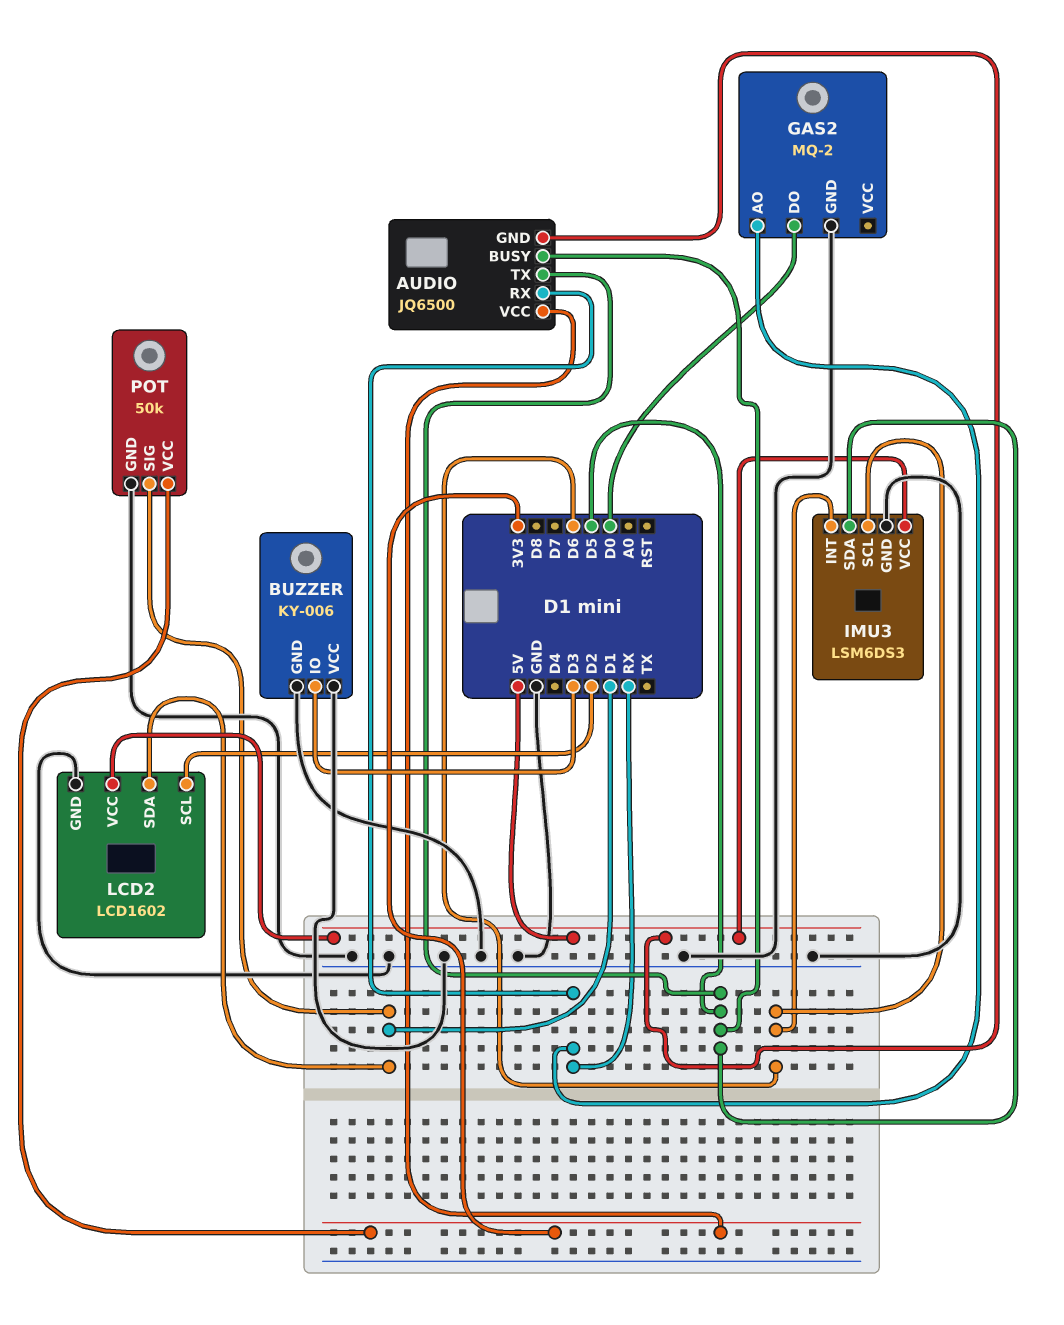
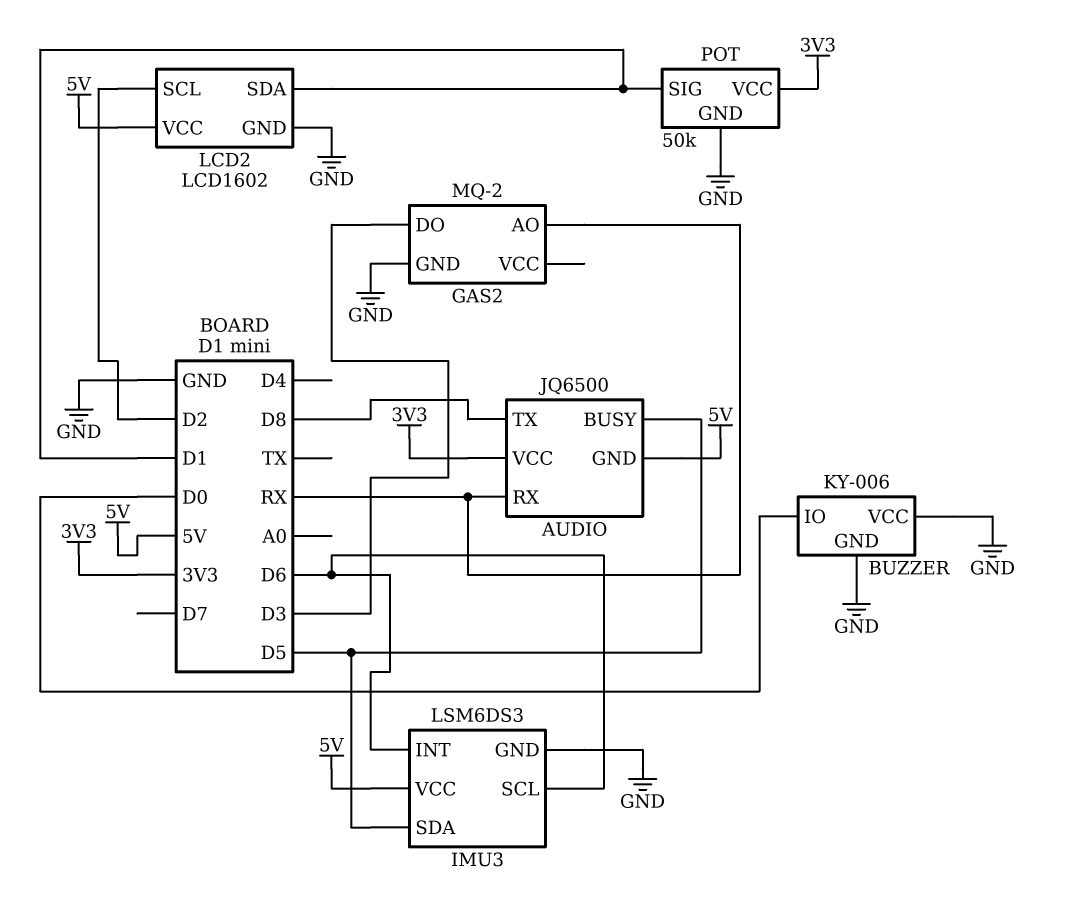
AUDIO pin TX: D5 -> D8
BUZZER pin IO: D3 -> D0
GAS2 pin DO: D0 -> D3

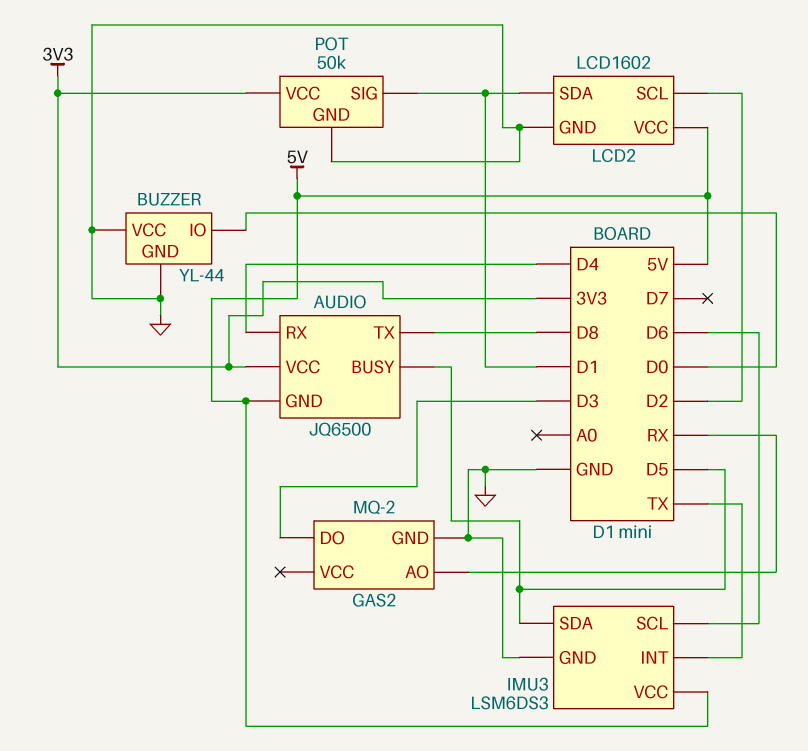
AUDIO pin RX: RX -> D4
BUZZER: KY-006 -> YL-44
IMU3 pin INT: D6 -> TX

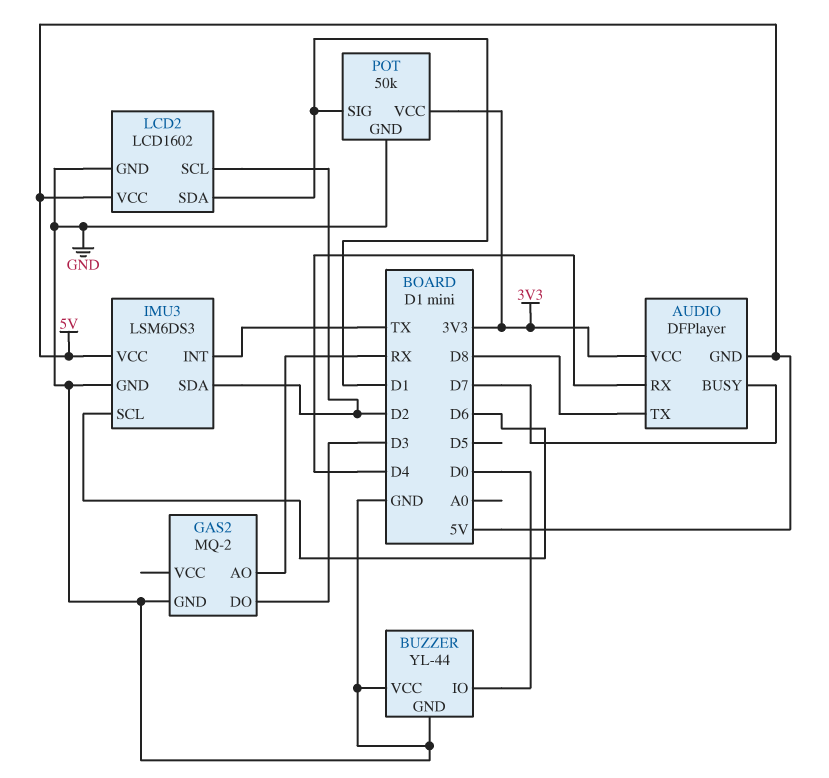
AUDIO: JQ6500 -> DFPlayer
AUDIO pin BUSY: D5 -> D7
IMU3 pin SDA: D5 -> D2

